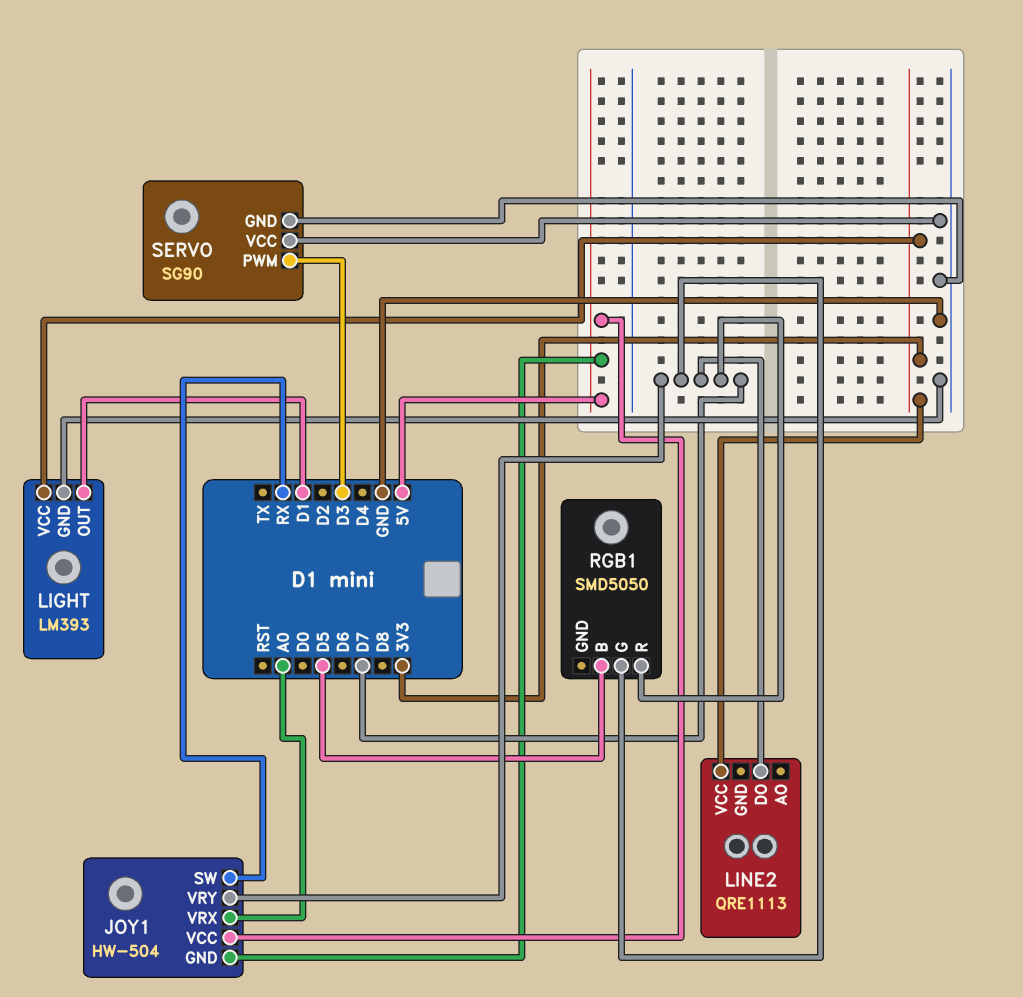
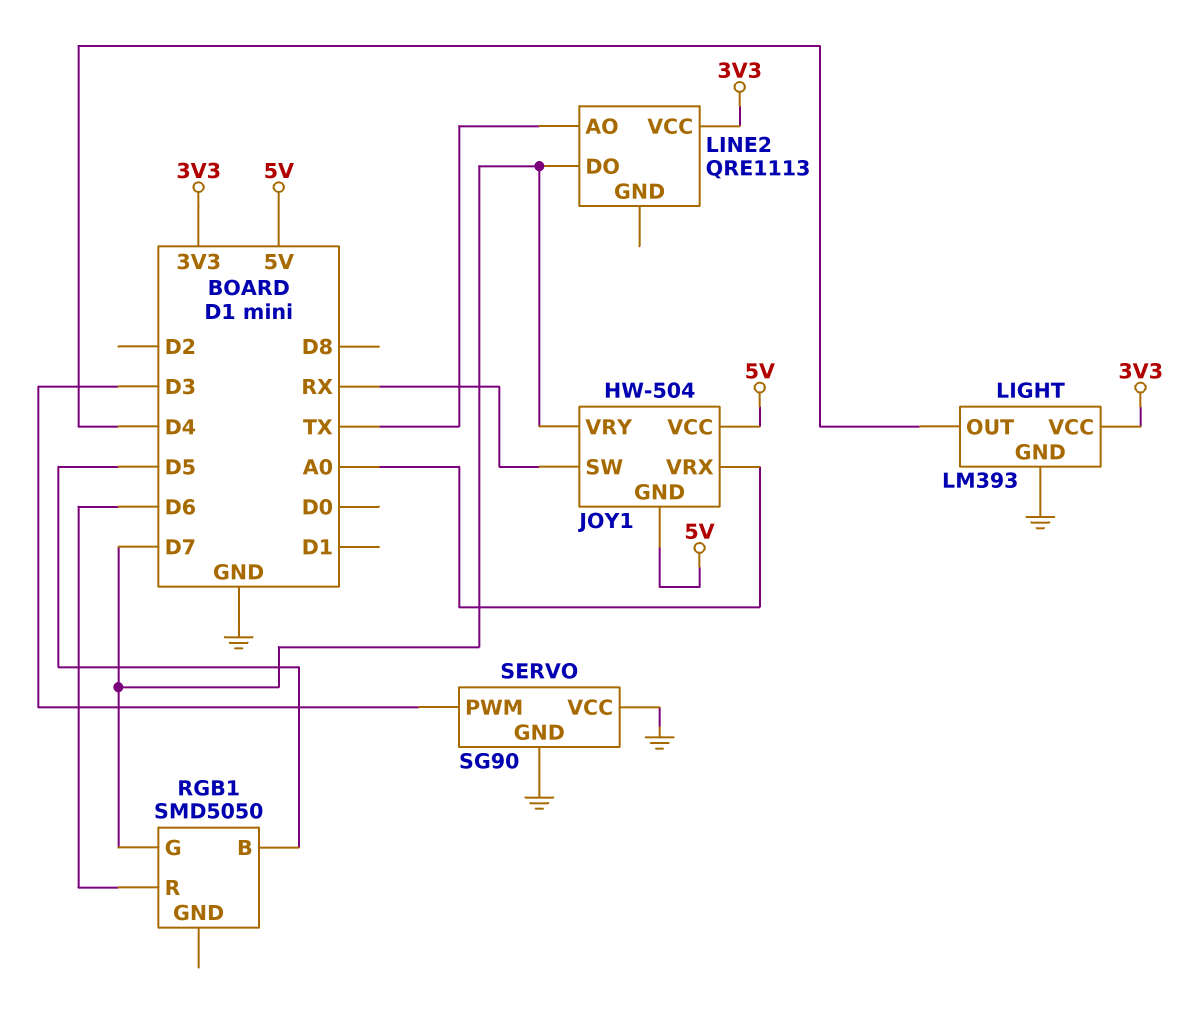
LIGHT pin OUT: D1 -> D4
LINE2 pin AO: none -> TX
RGB1 pin R: D7 -> D6

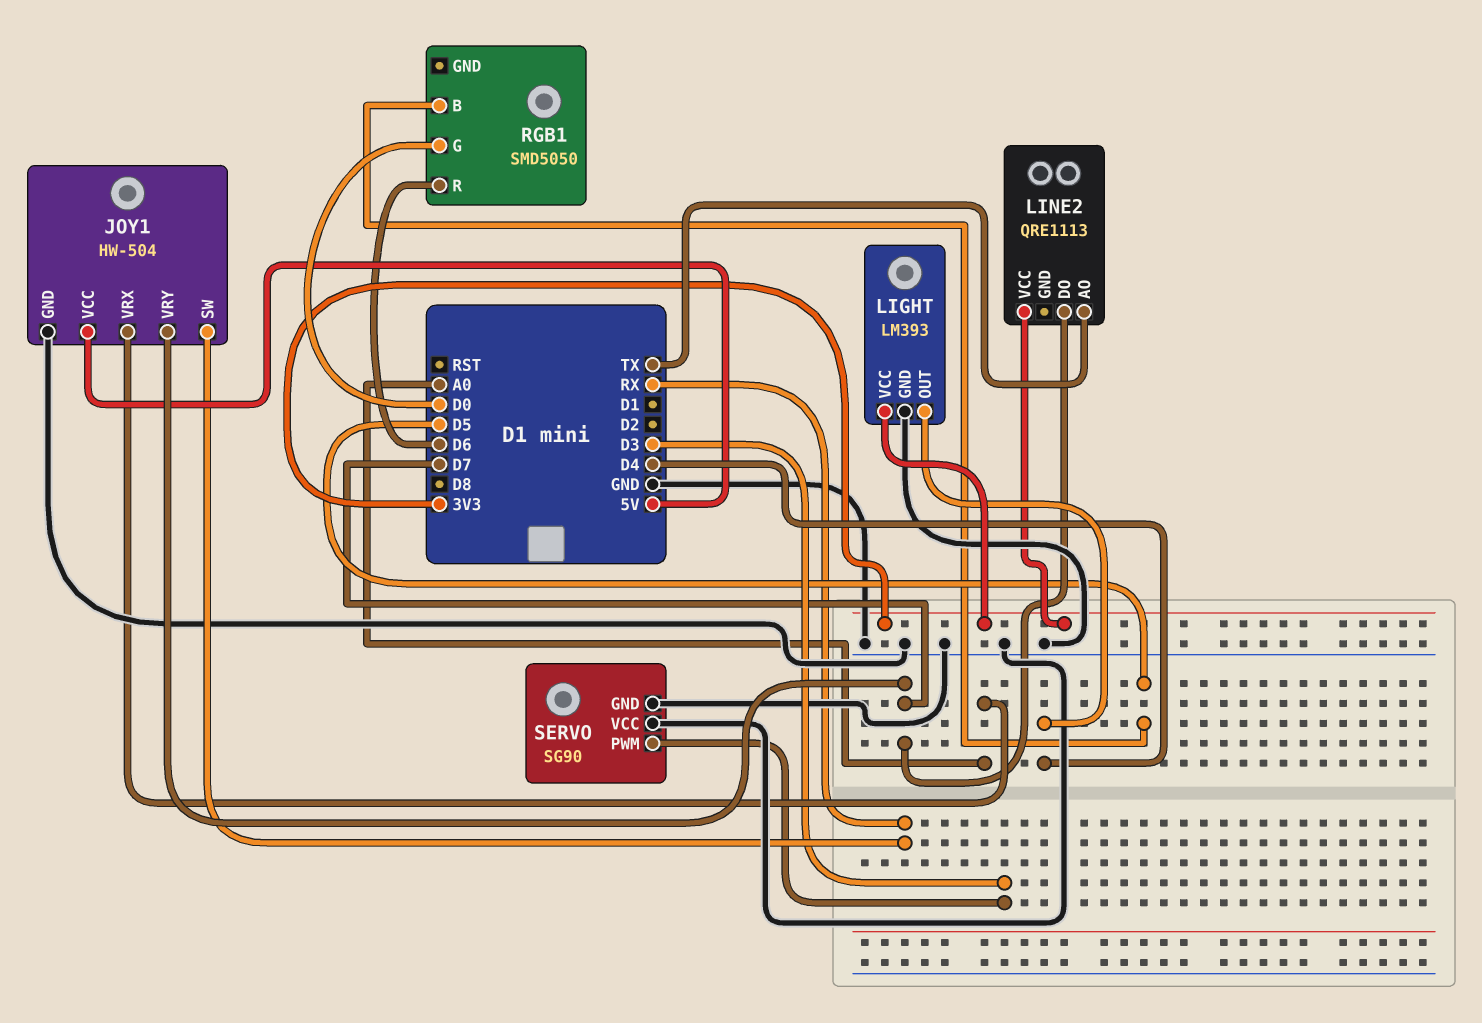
JOY1 pin GND: 5V -> GND
RGB1 pin G: D7 -> D0

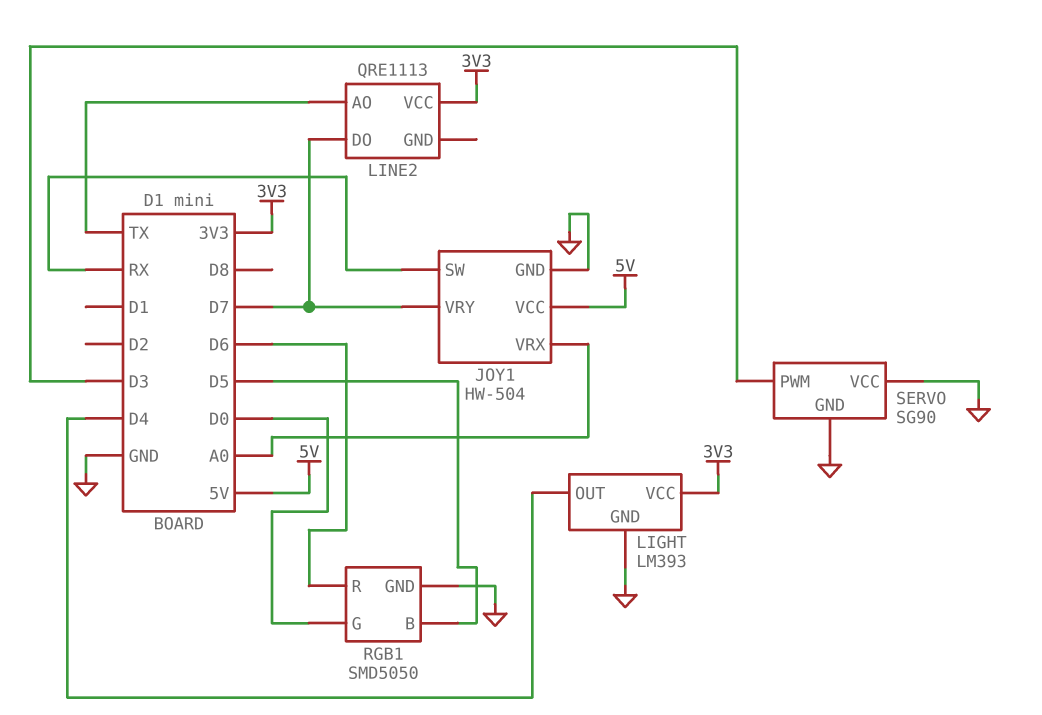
RGB1 pin GND: none -> GND

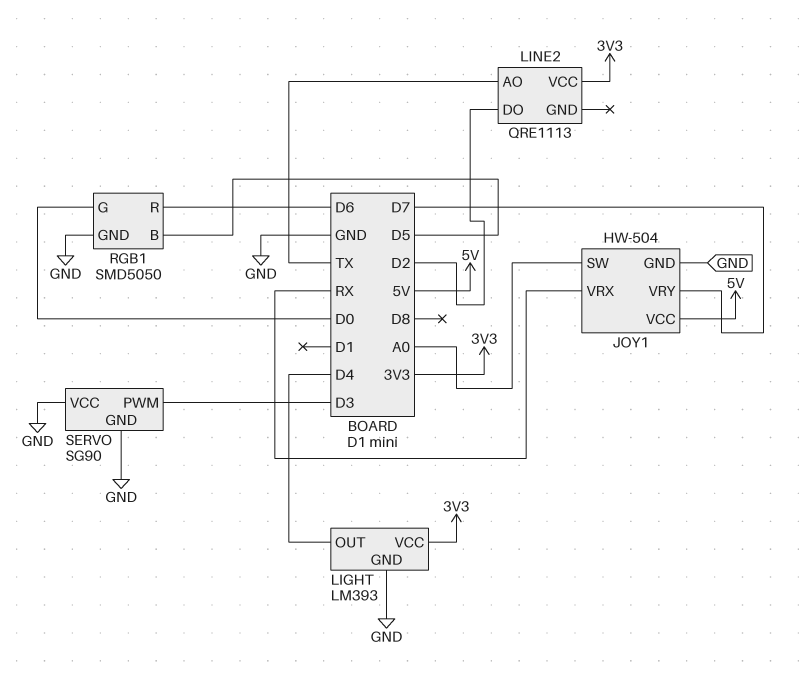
JOY1 pin SW: RX -> A0
JOY1 pin VRX: A0 -> RX
LINE2 pin DO: D7 -> D2

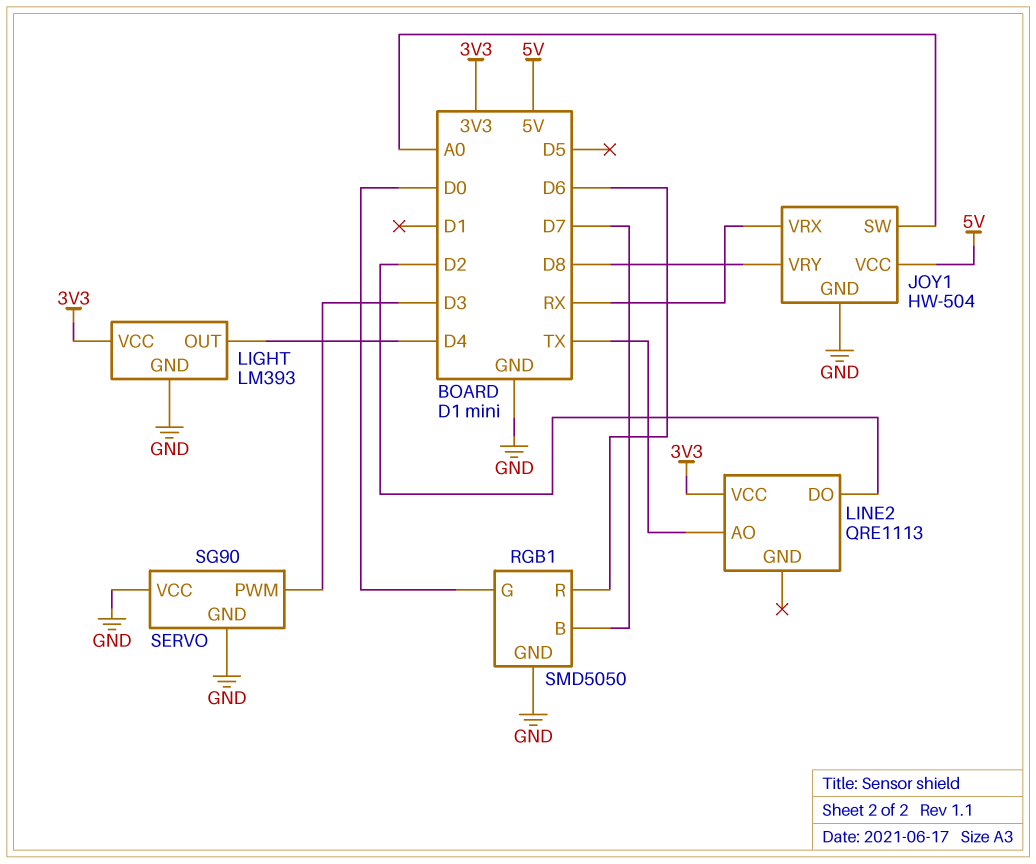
JOY1 pin VRY: D7 -> D8
RGB1 pin B: D5 -> D7

